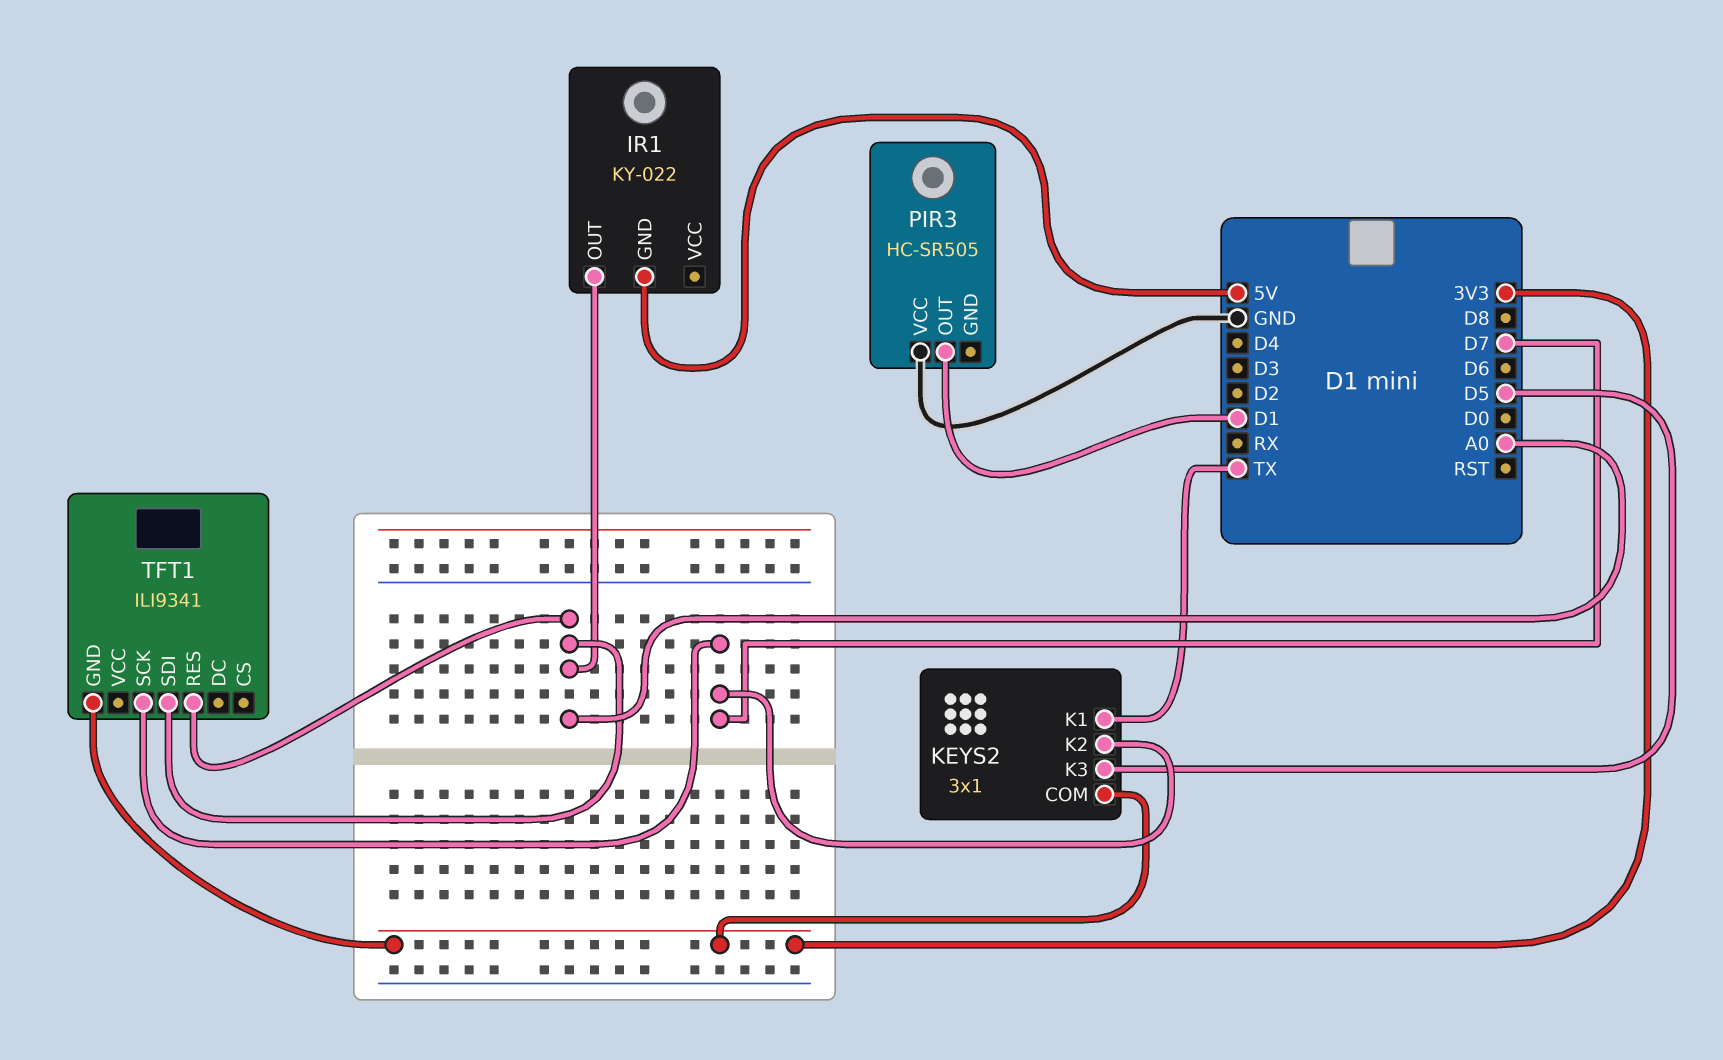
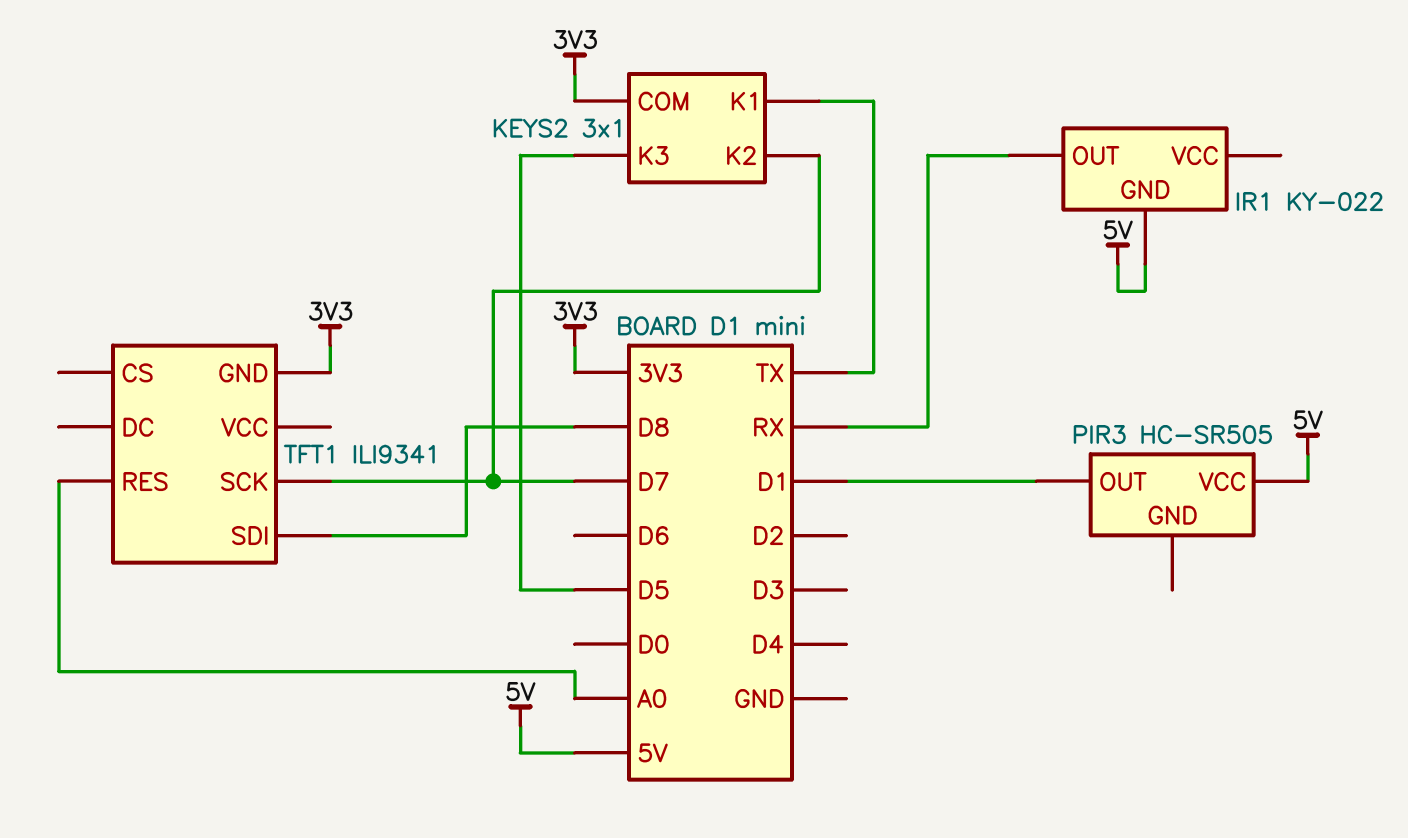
IR1 pin OUT: A0 -> RX
PIR3 pin VCC: GND -> 5V
TFT1 pin SDI: A0 -> D8

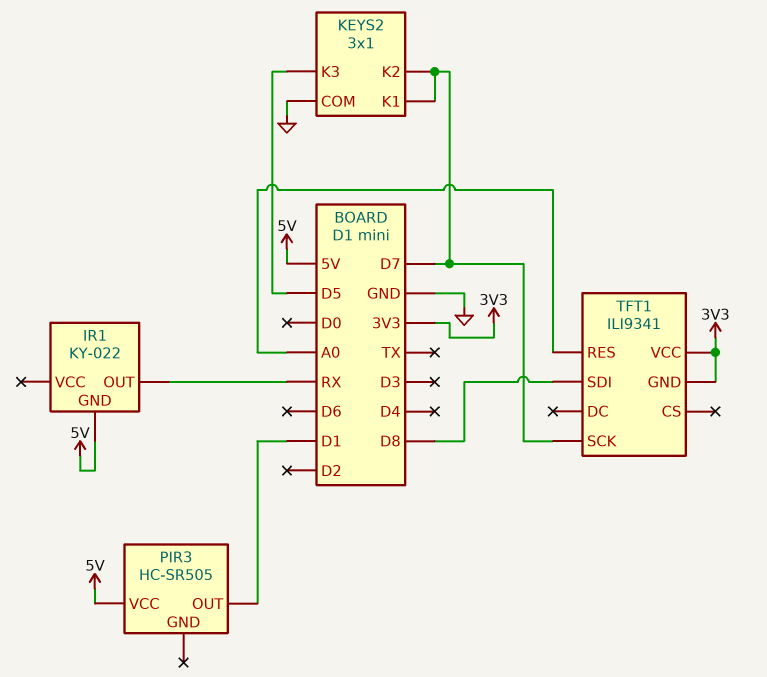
KEYS2 pin COM: 3V3 -> GND
KEYS2 pin K1: TX -> D7
TFT1 pin VCC: none -> 3V3

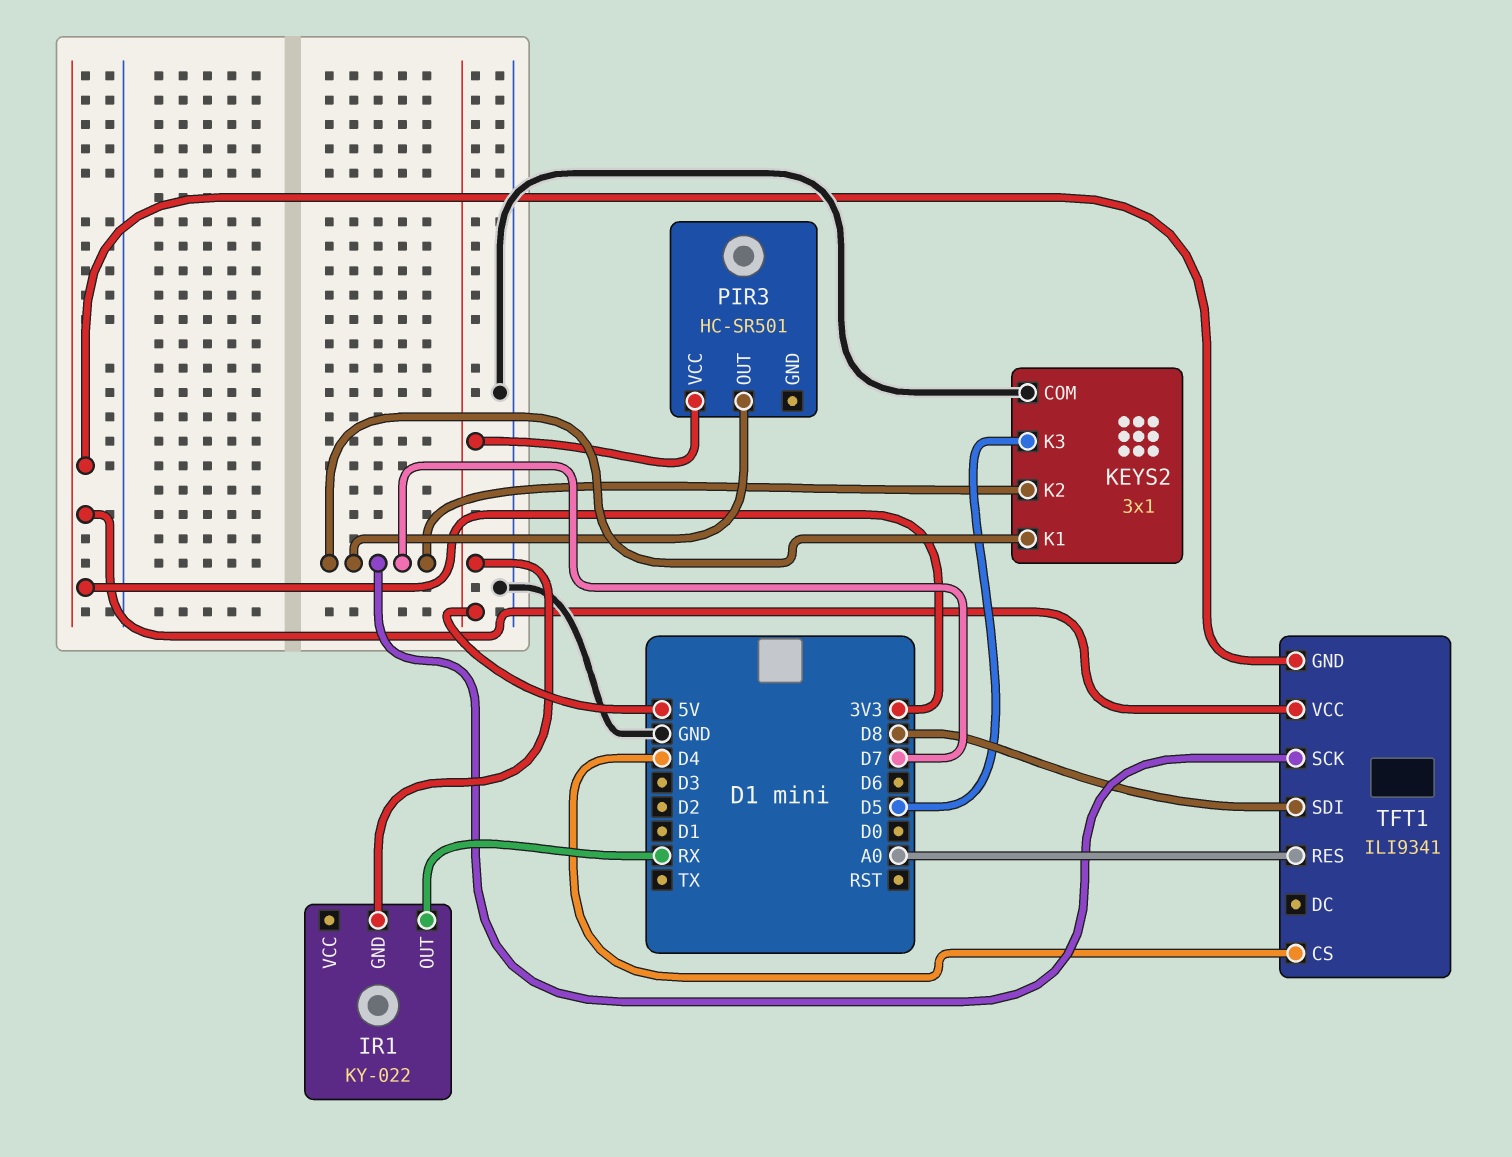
PIR3: HC-SR505 -> HC-SR501
PIR3 pin OUT: D1 -> D7
TFT1 pin CS: none -> D4

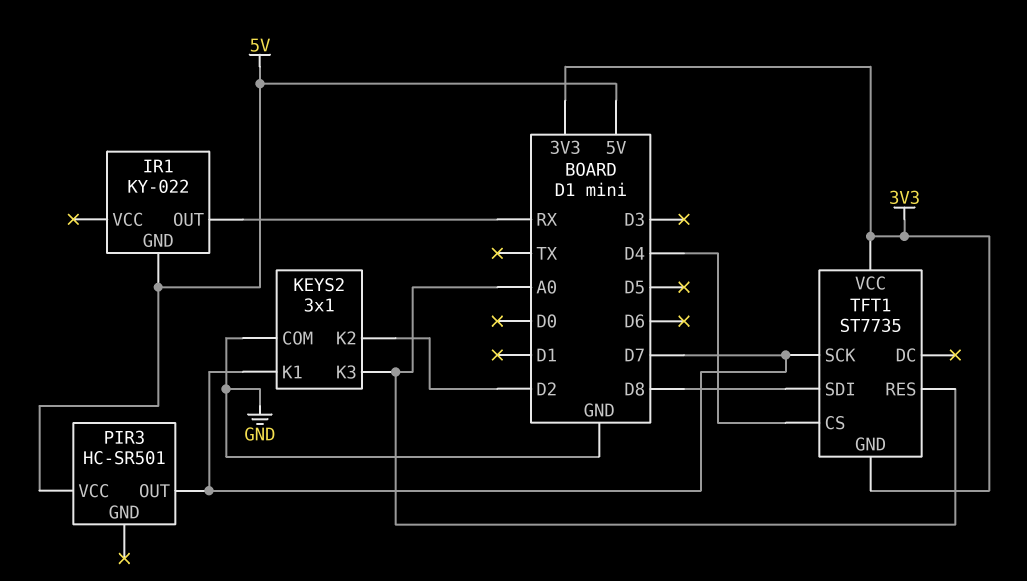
KEYS2 pin K2: D7 -> D2
KEYS2 pin K3: D5 -> A0
TFT1: ILI9341 -> ST7735

